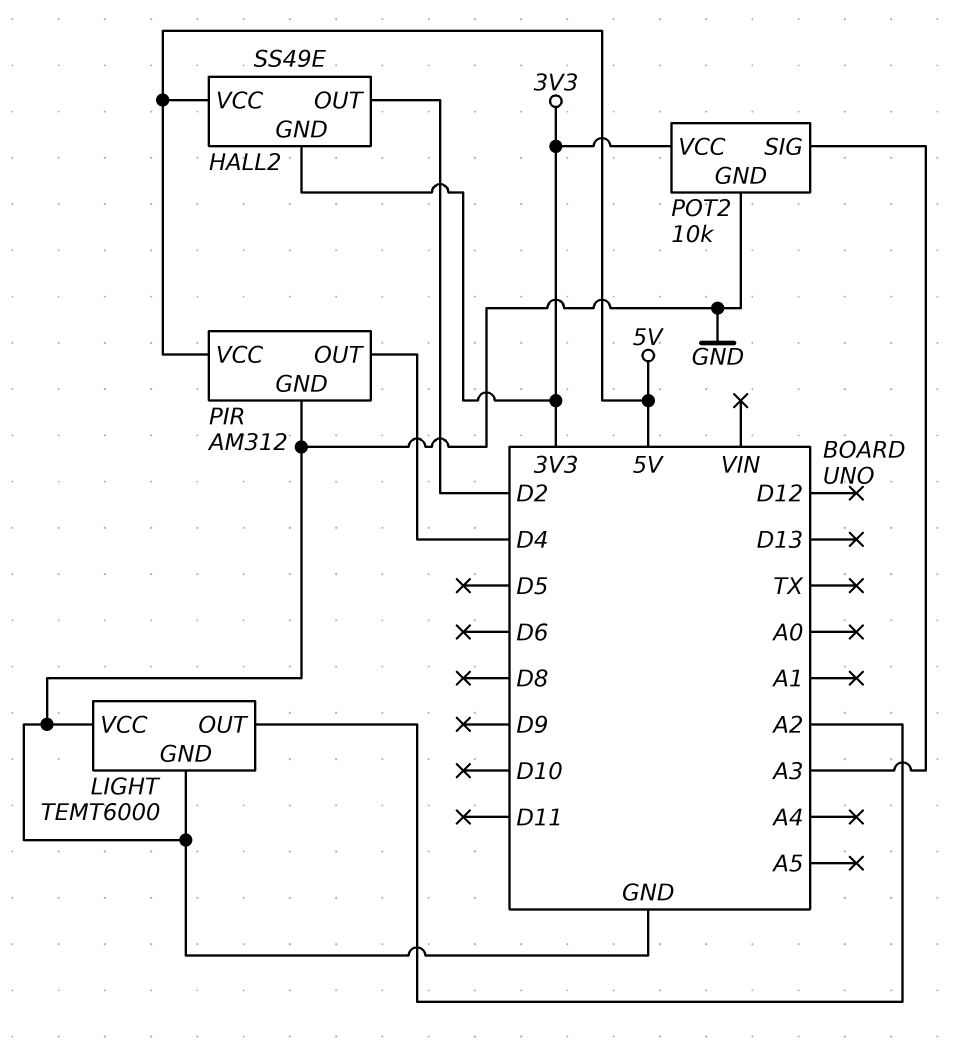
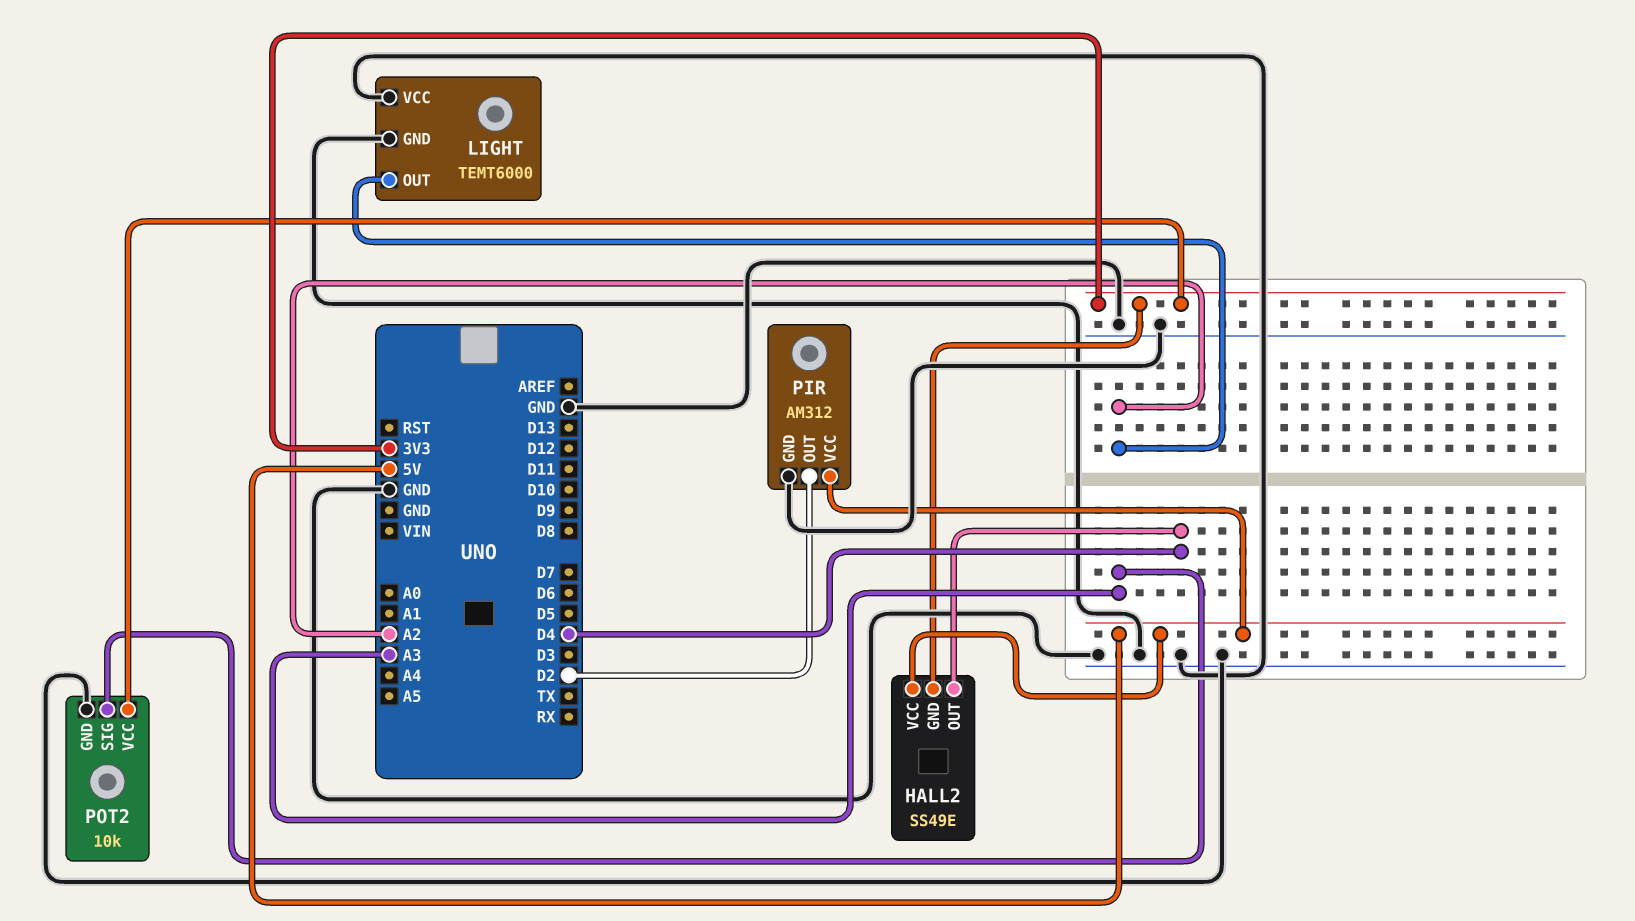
HALL2 pin OUT: D2 -> D4
PIR pin OUT: D4 -> D2

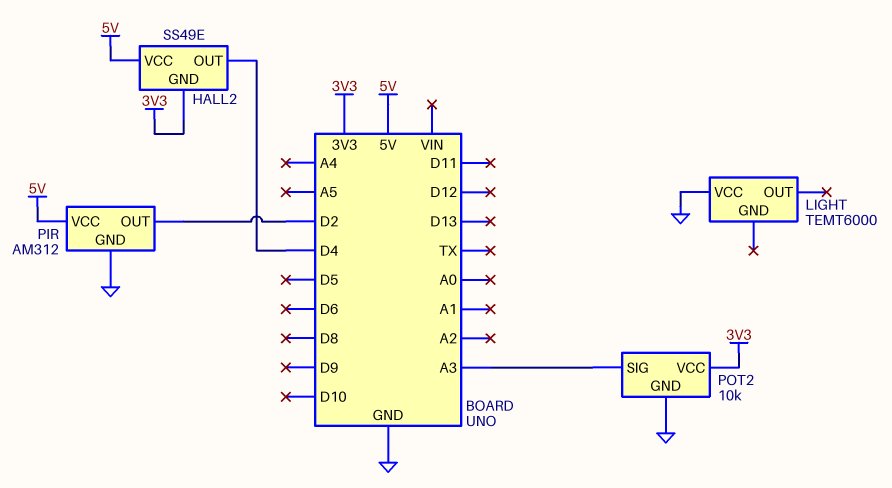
LIGHT pin GND: GND -> none
LIGHT pin OUT: A2 -> none

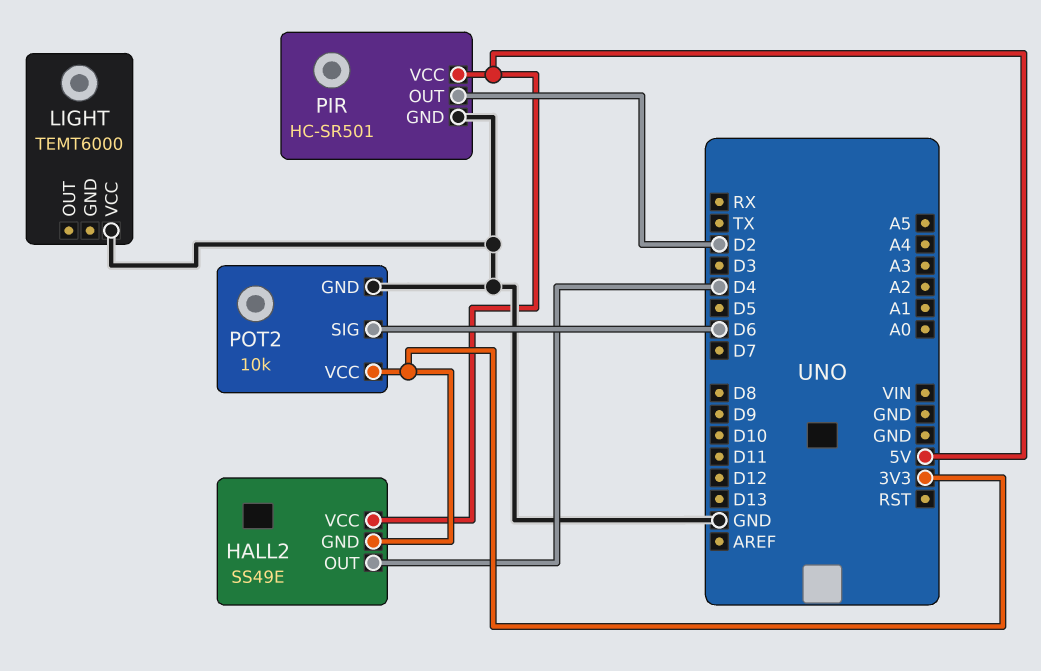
PIR: AM312 -> HC-SR501
POT2 pin SIG: A3 -> D6

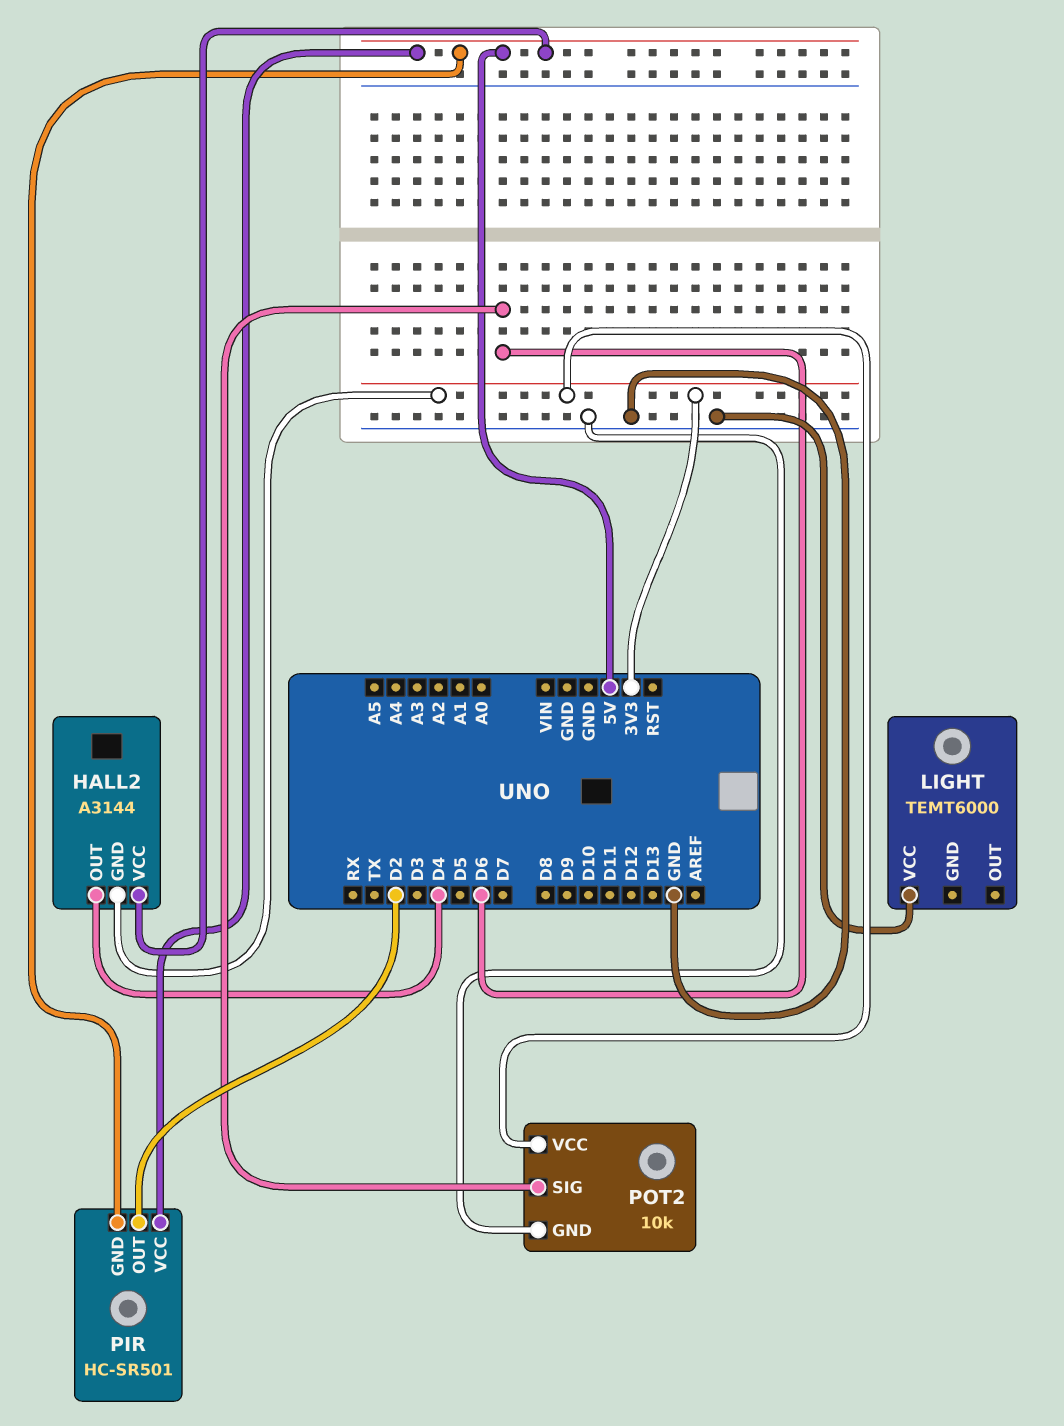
HALL2: SS49E -> A3144
PIR pin GND: GND -> 5V

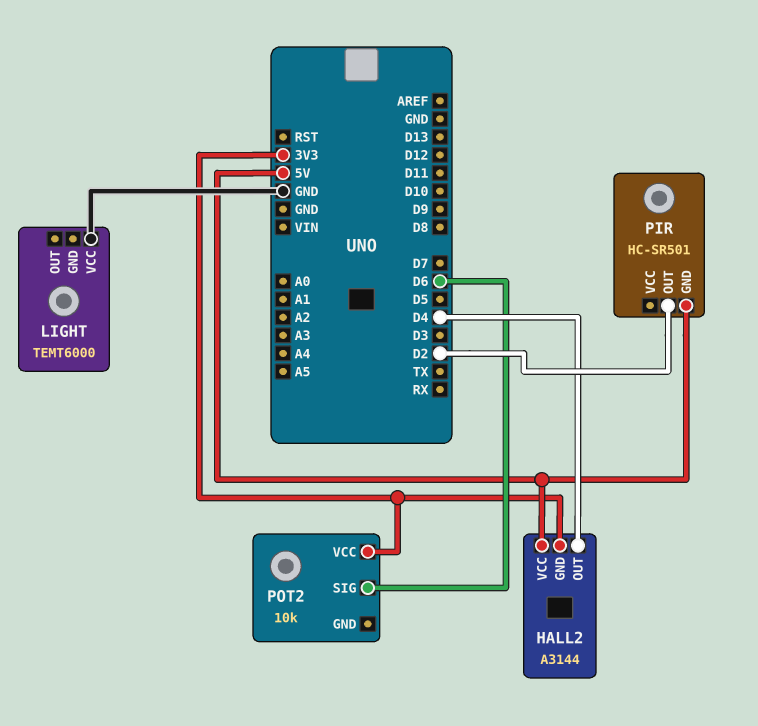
PIR pin VCC: 5V -> none
POT2 pin GND: GND -> none

